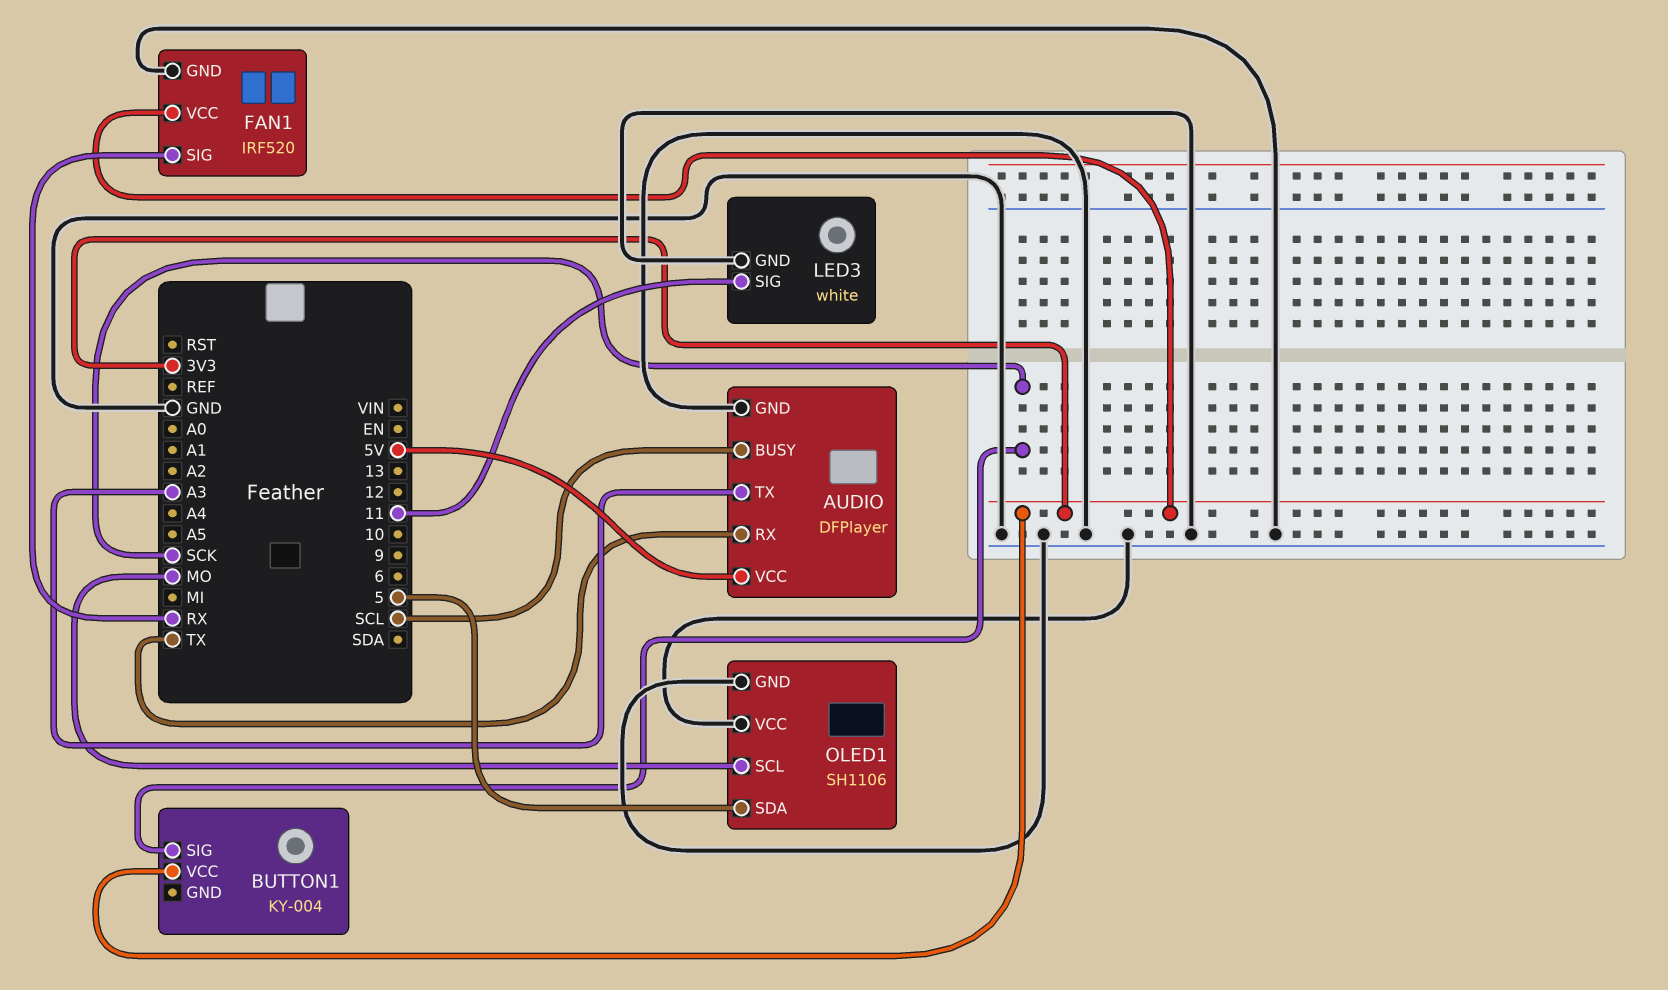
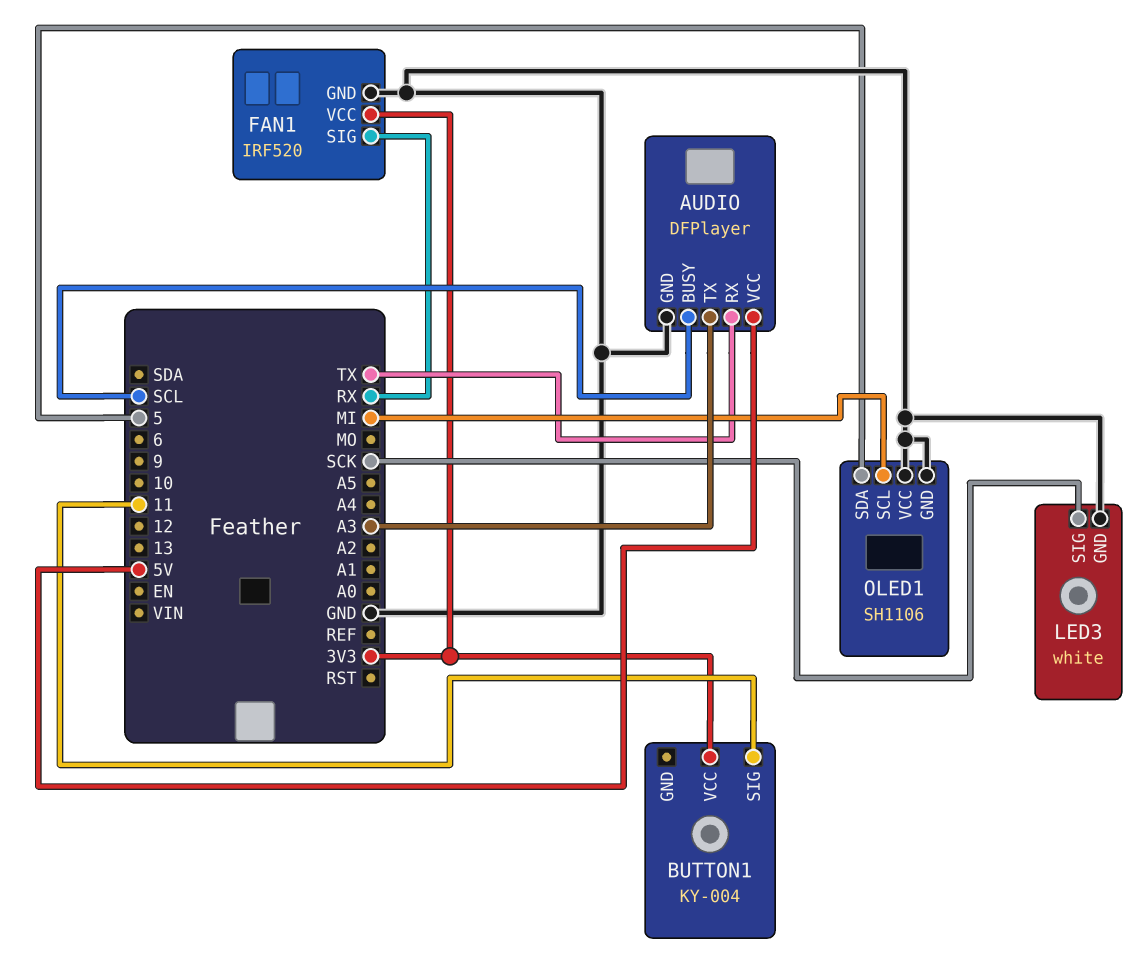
BUTTON1 pin SIG: SCK -> 11
LED3 pin SIG: 11 -> SCK
OLED1 pin SCL: MO -> MI

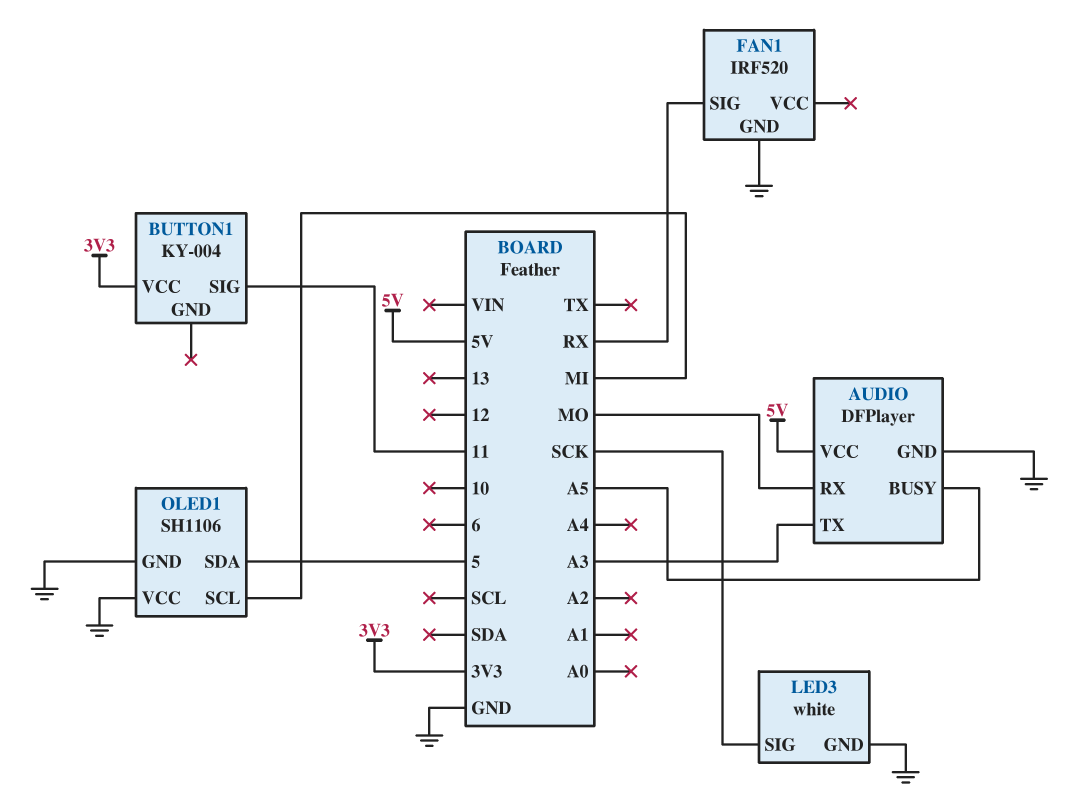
AUDIO pin BUSY: SCL -> A5
AUDIO pin RX: TX -> MO
FAN1 pin VCC: 3V3 -> none

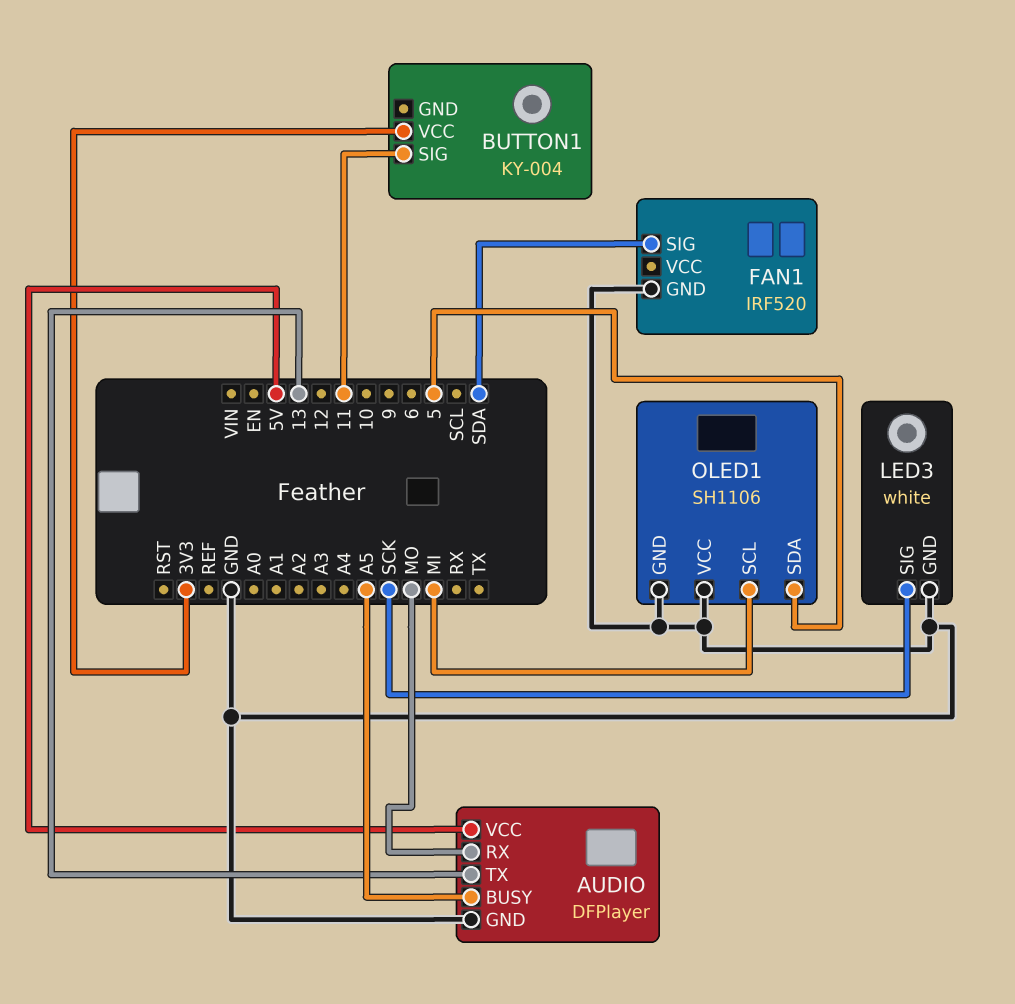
AUDIO pin TX: A3 -> 13
FAN1 pin SIG: RX -> SDA

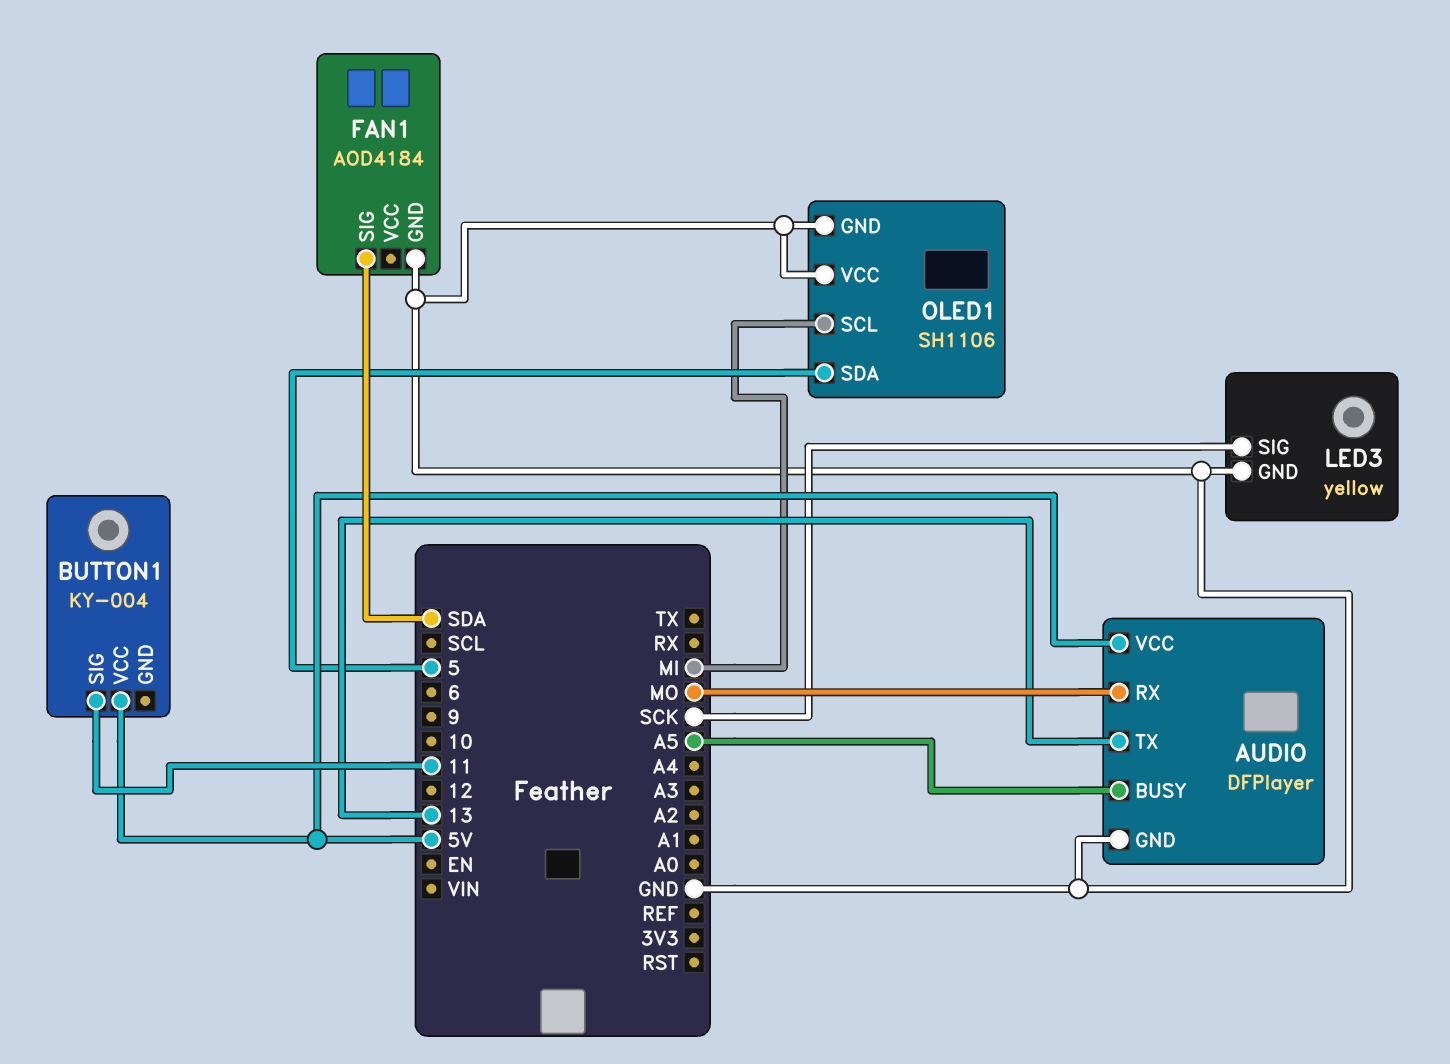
BUTTON1 pin VCC: 3V3 -> 5V
FAN1: IRF520 -> AOD4184
LED3: white -> yellow

